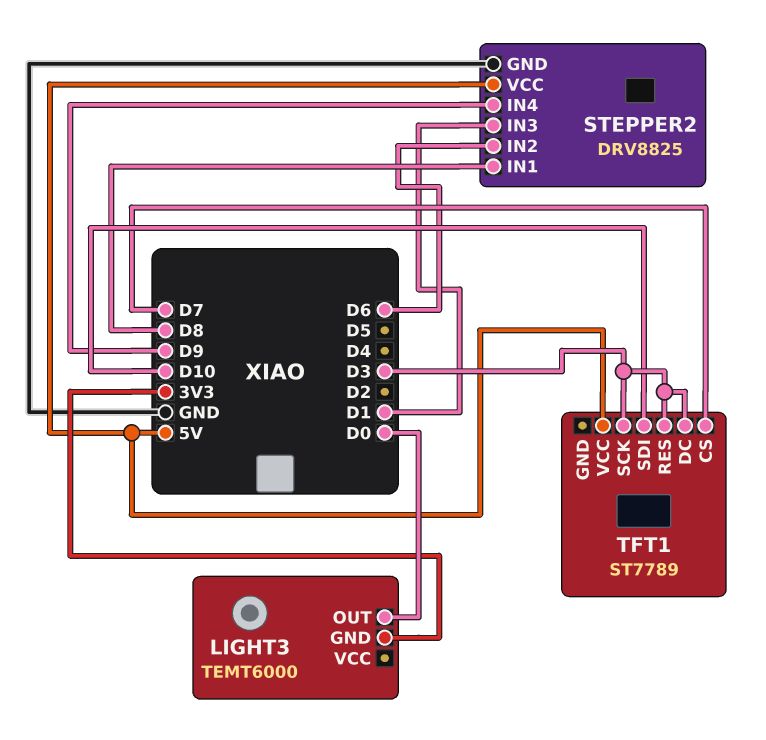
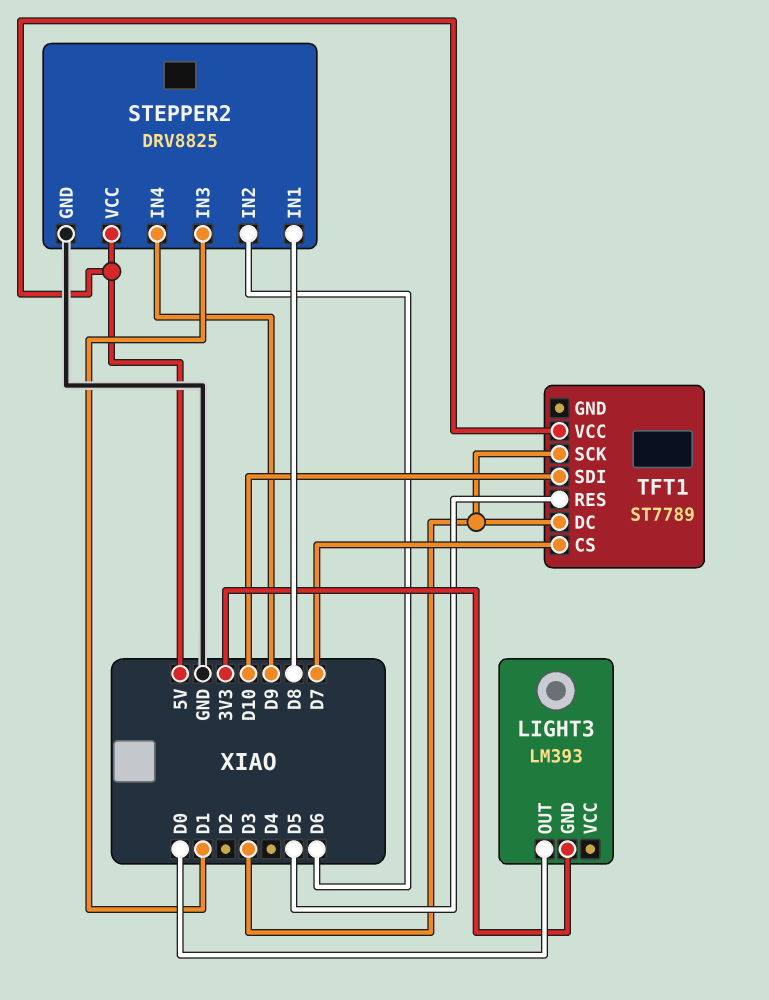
LIGHT3: TEMT6000 -> LM393
TFT1 pin RES: D3 -> D5

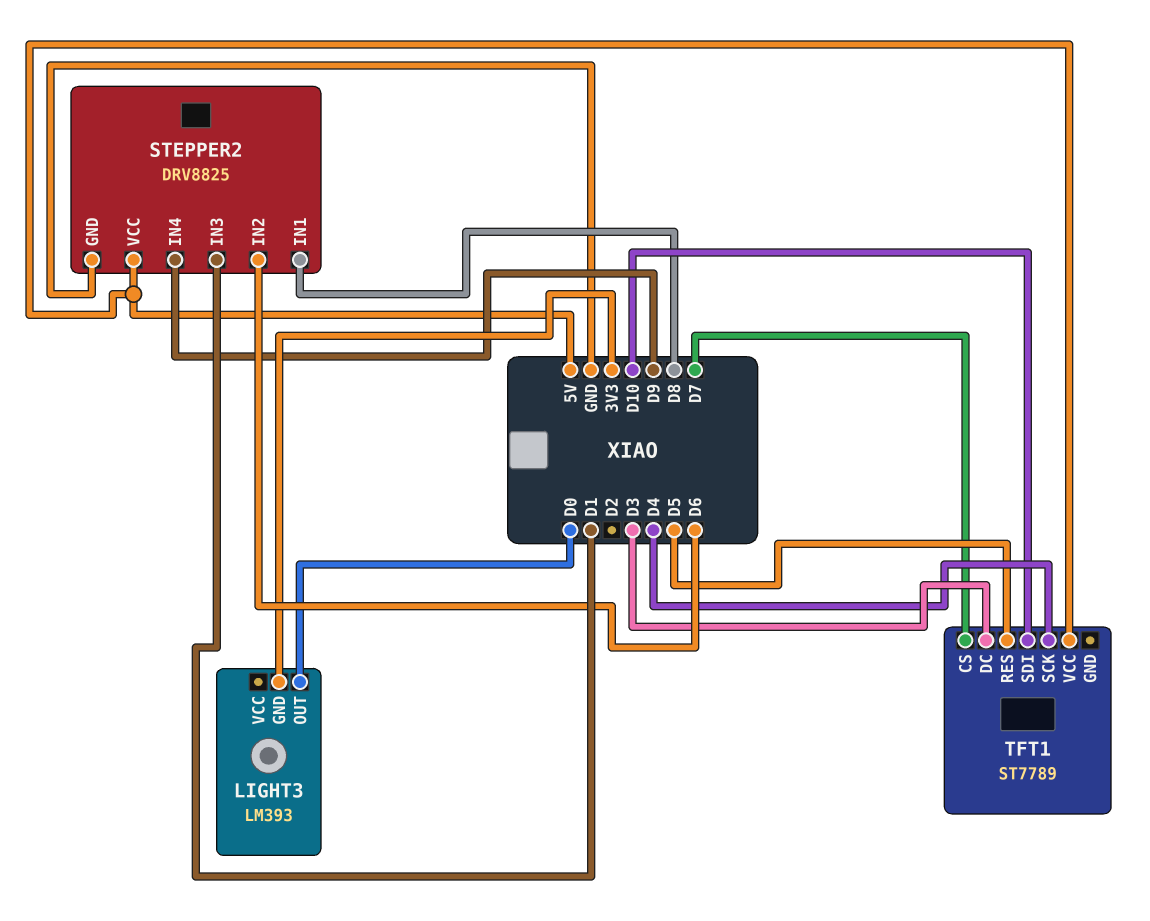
TFT1 pin SCK: D3 -> D4

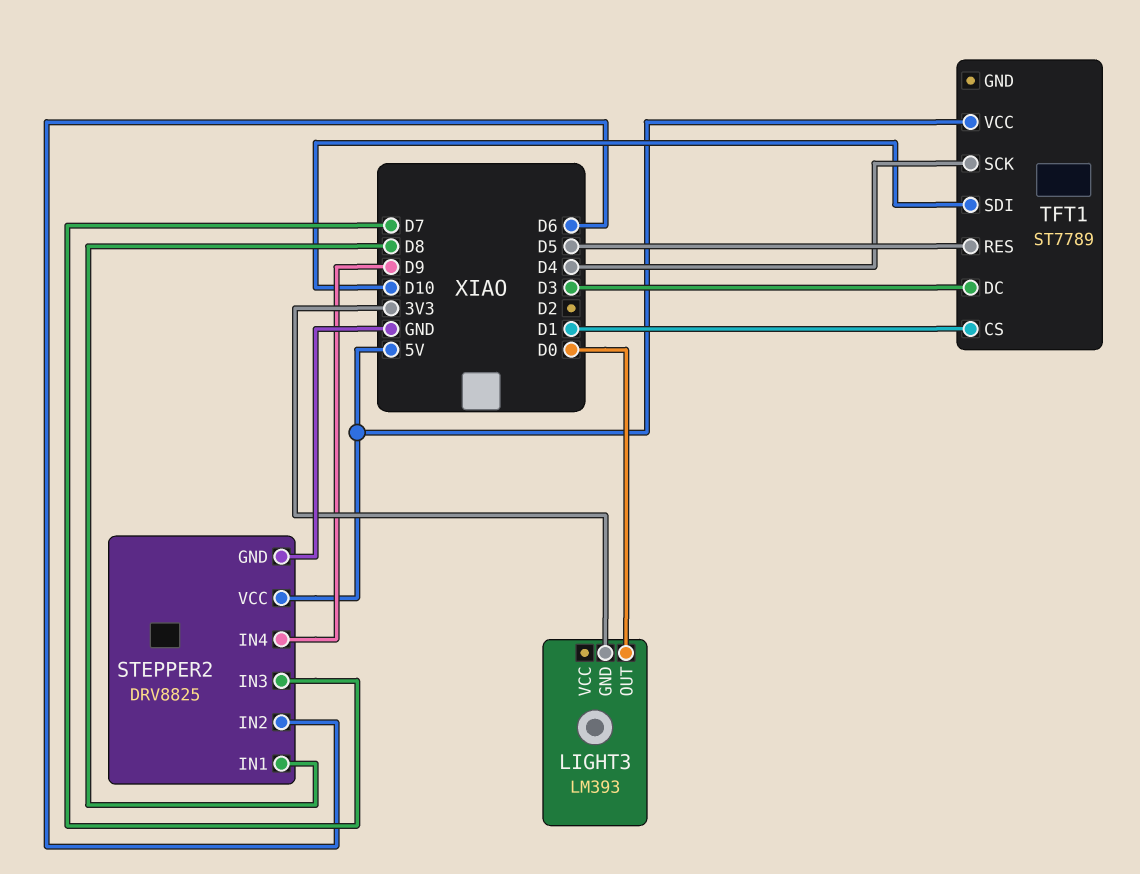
STEPPER2 pin IN3: D1 -> D7
TFT1 pin CS: D7 -> D1

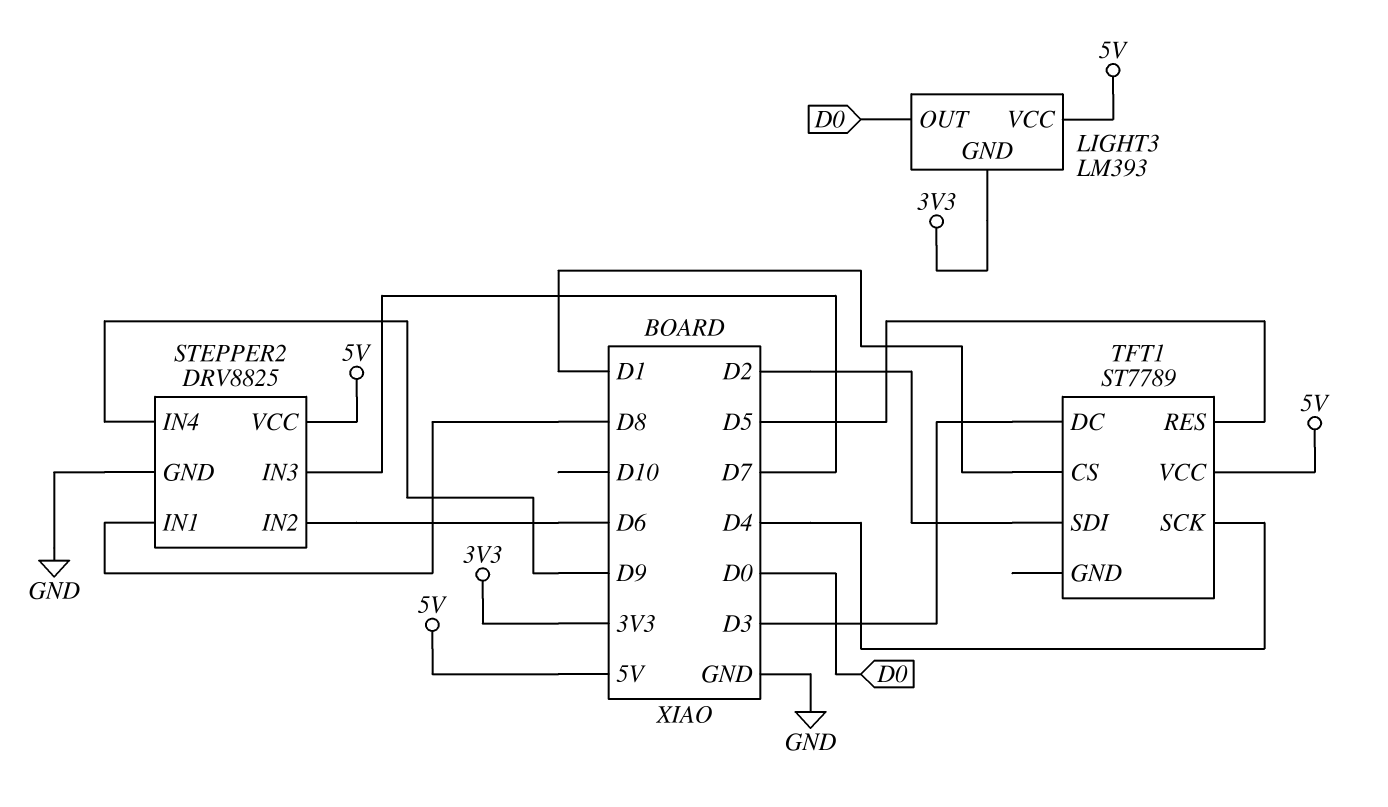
LIGHT3 pin VCC: none -> 5V
TFT1 pin SDI: D10 -> D2

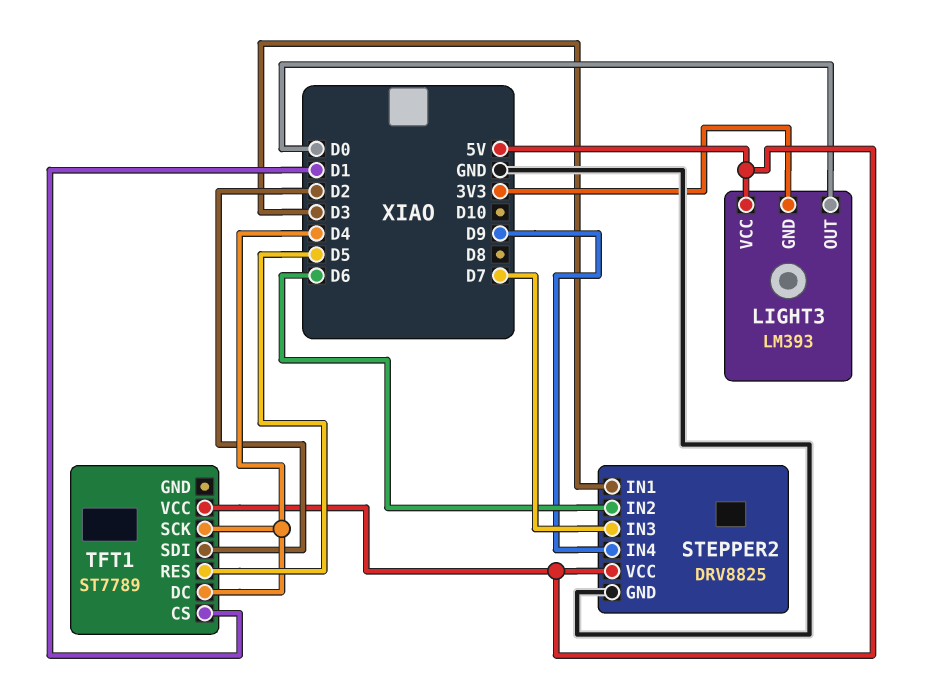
STEPPER2 pin IN1: D8 -> D3
TFT1 pin DC: D3 -> D4

